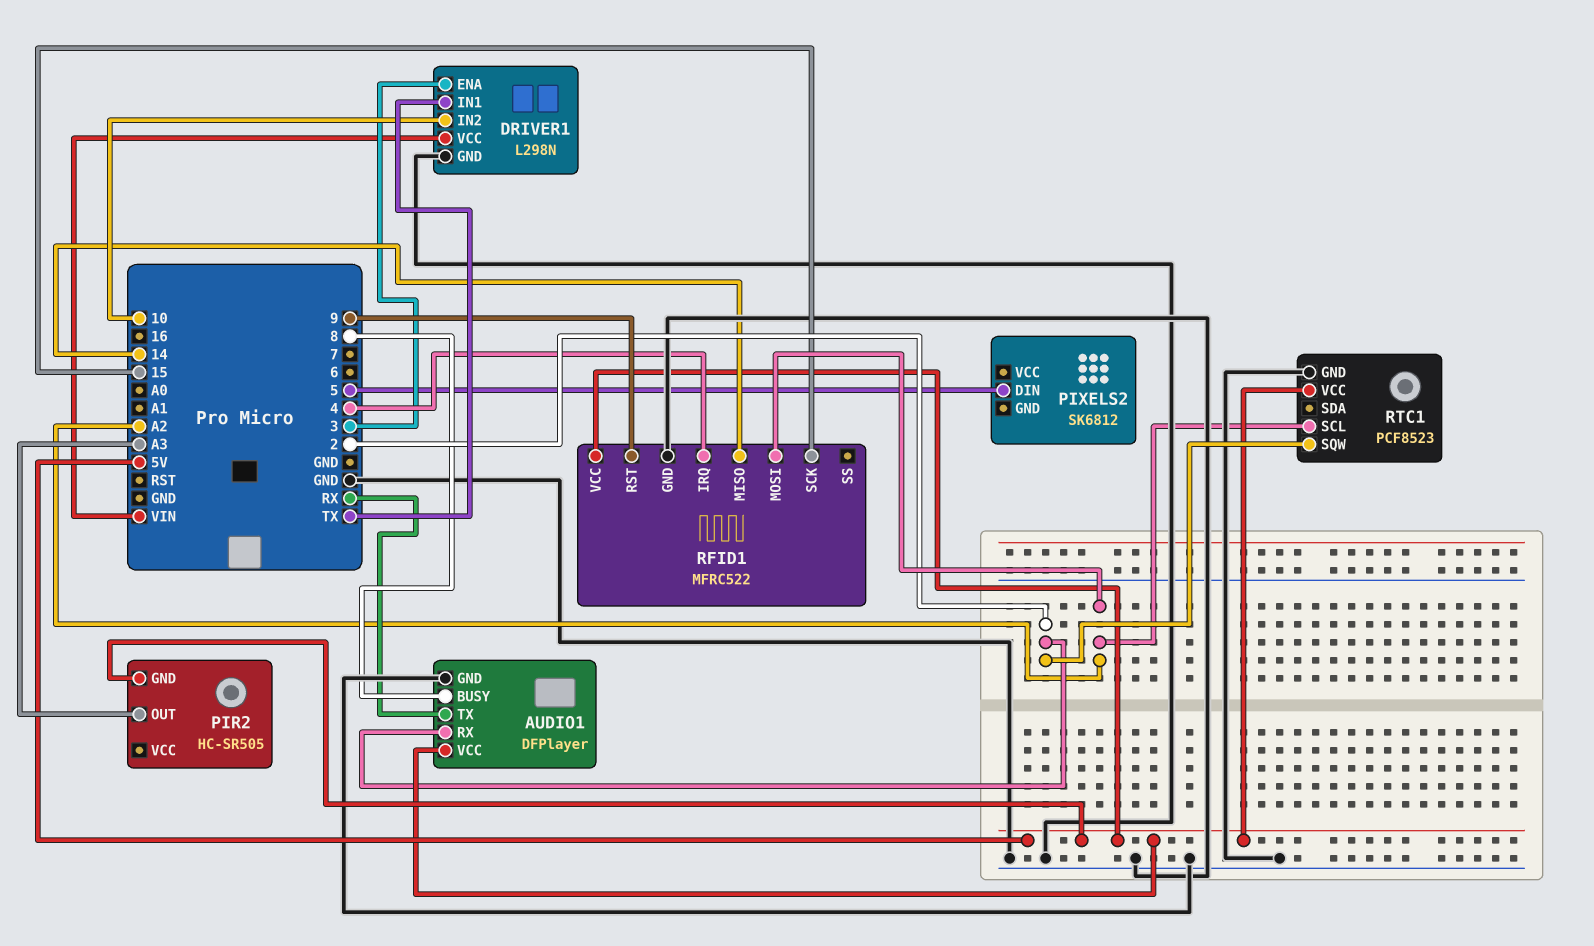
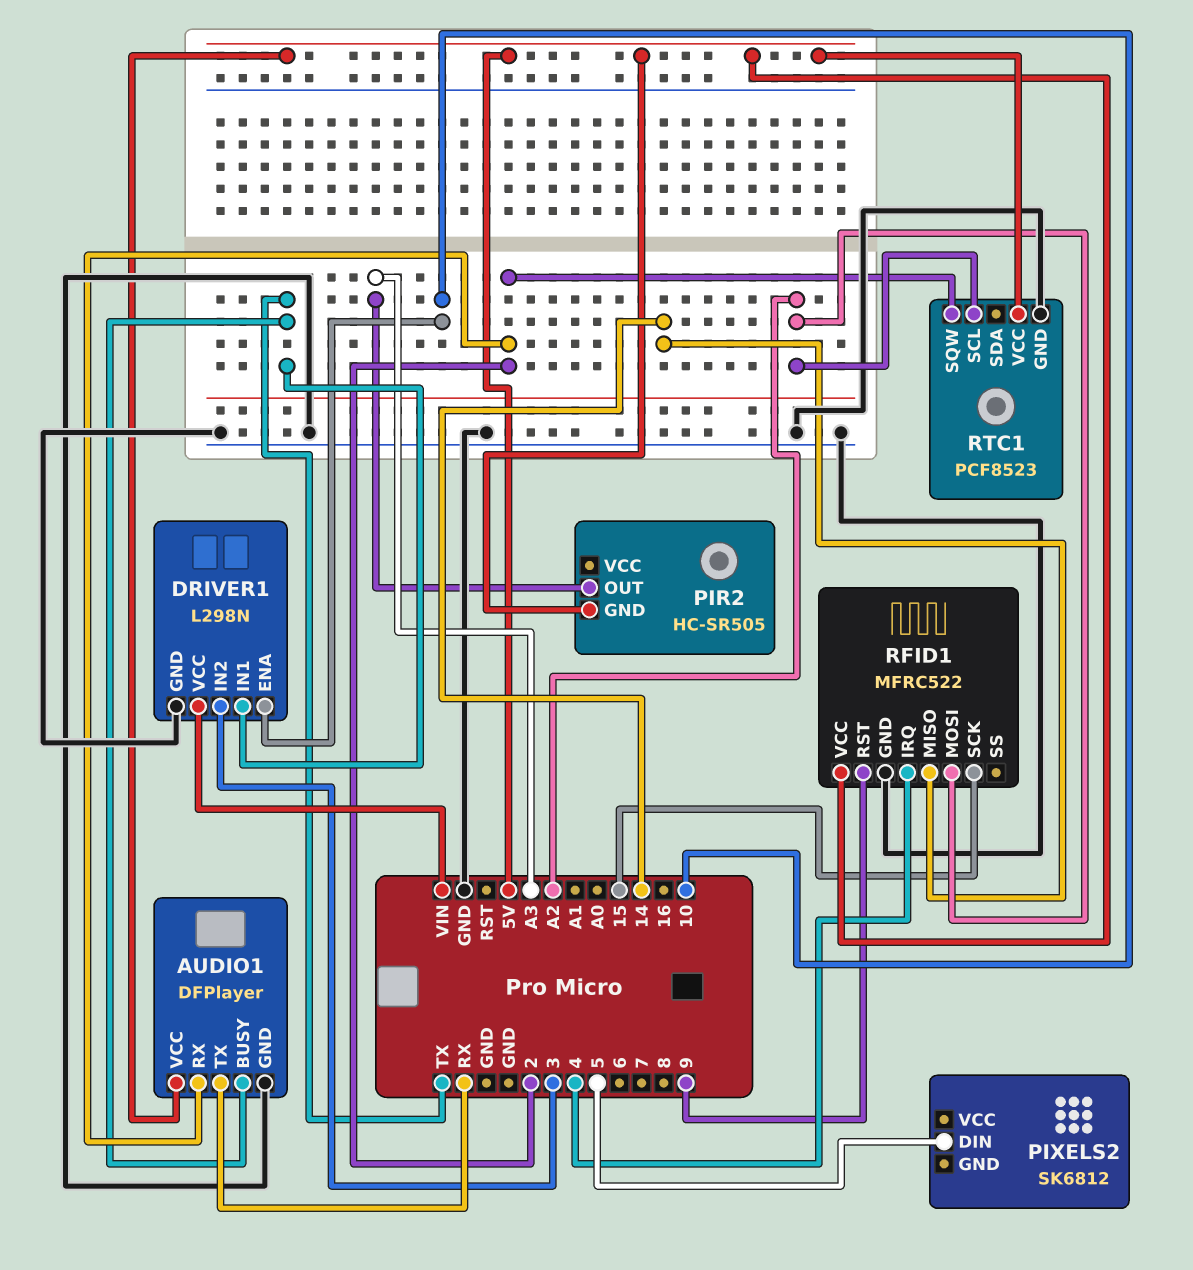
AUDIO1 pin BUSY: 8 -> TX
DRIVER1 pin ENA: 3 -> 10
DRIVER1 pin IN2: 10 -> 3

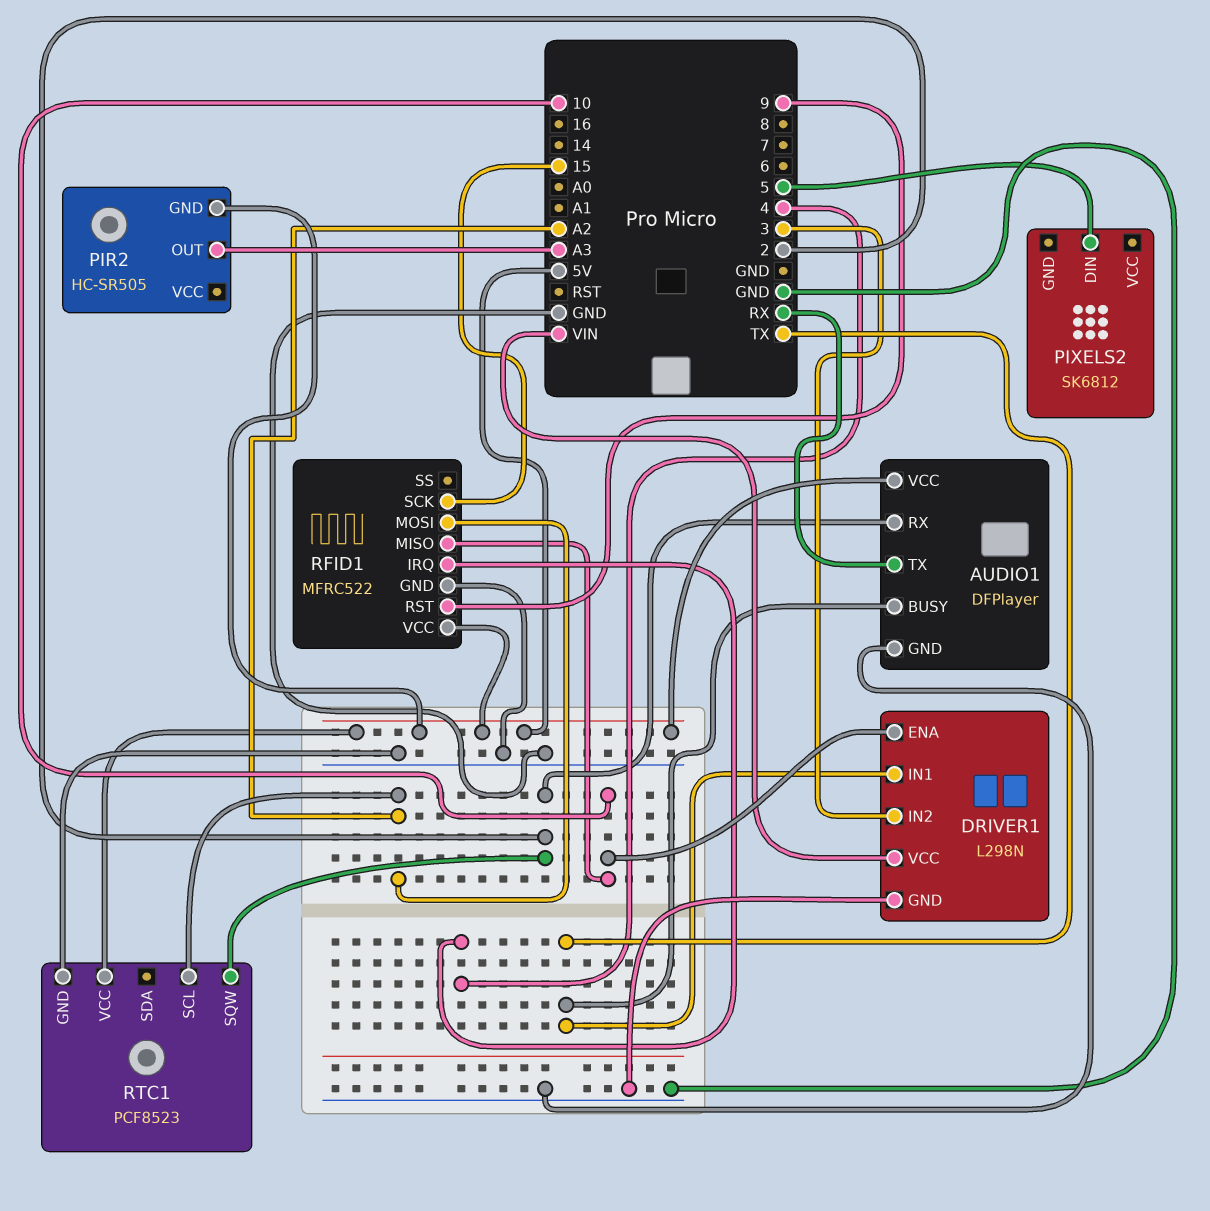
RFID1 pin MISO: 14 -> 10

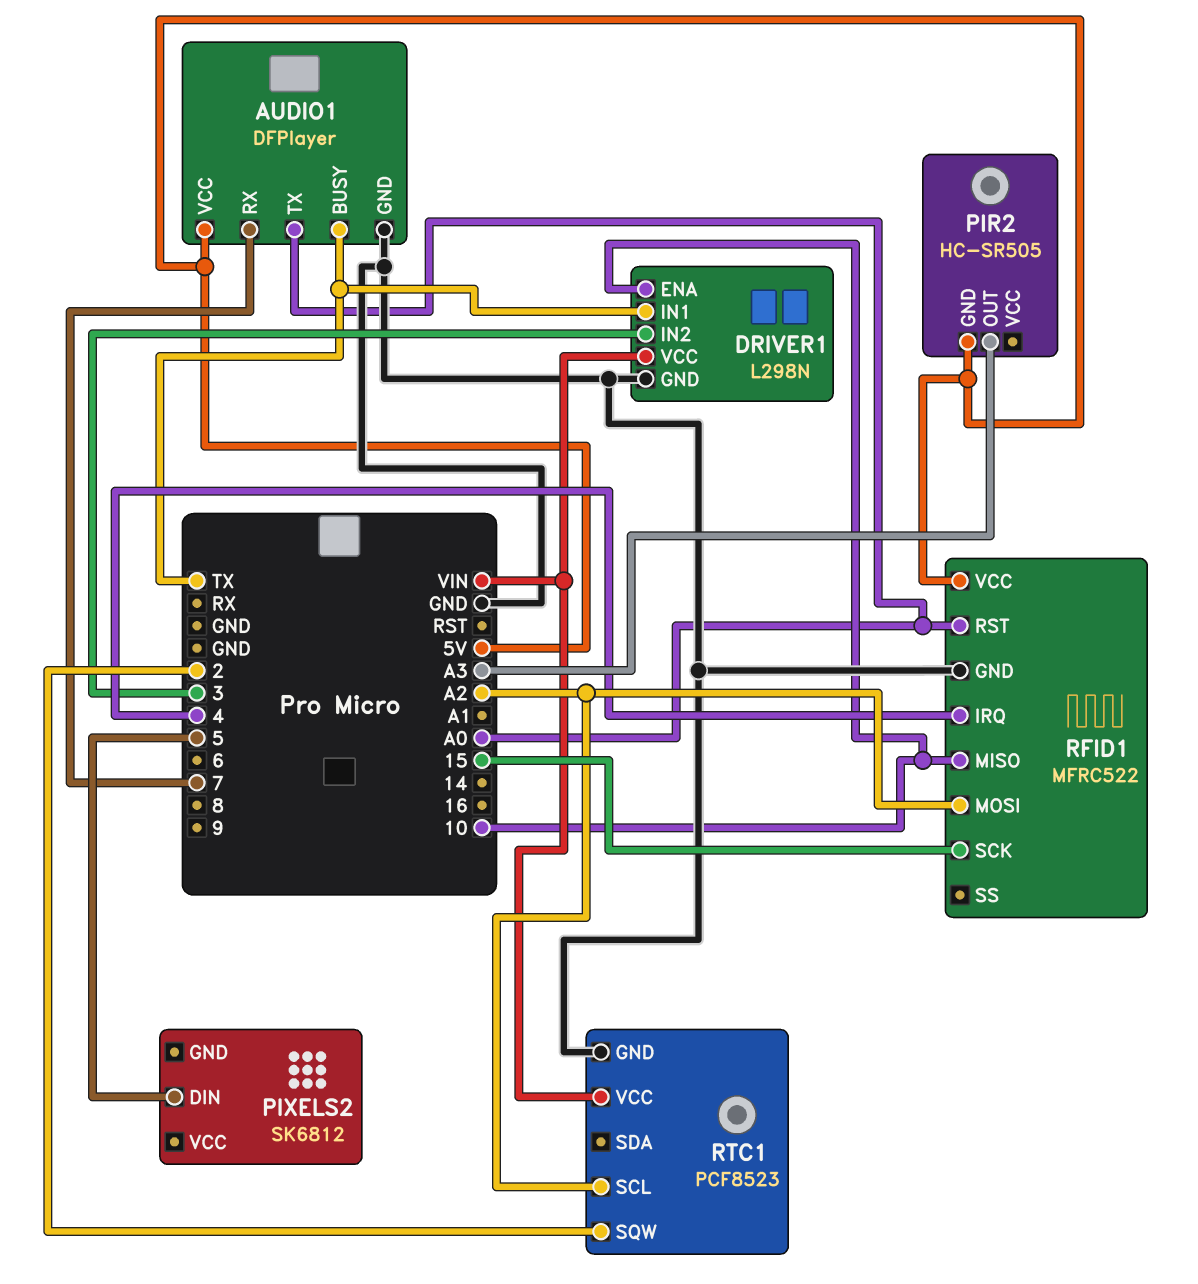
AUDIO1 pin RX: 2 -> 7
AUDIO1 pin TX: RX -> A0
RFID1 pin RST: 9 -> A0
RTC1 pin VCC: 5V -> VIN

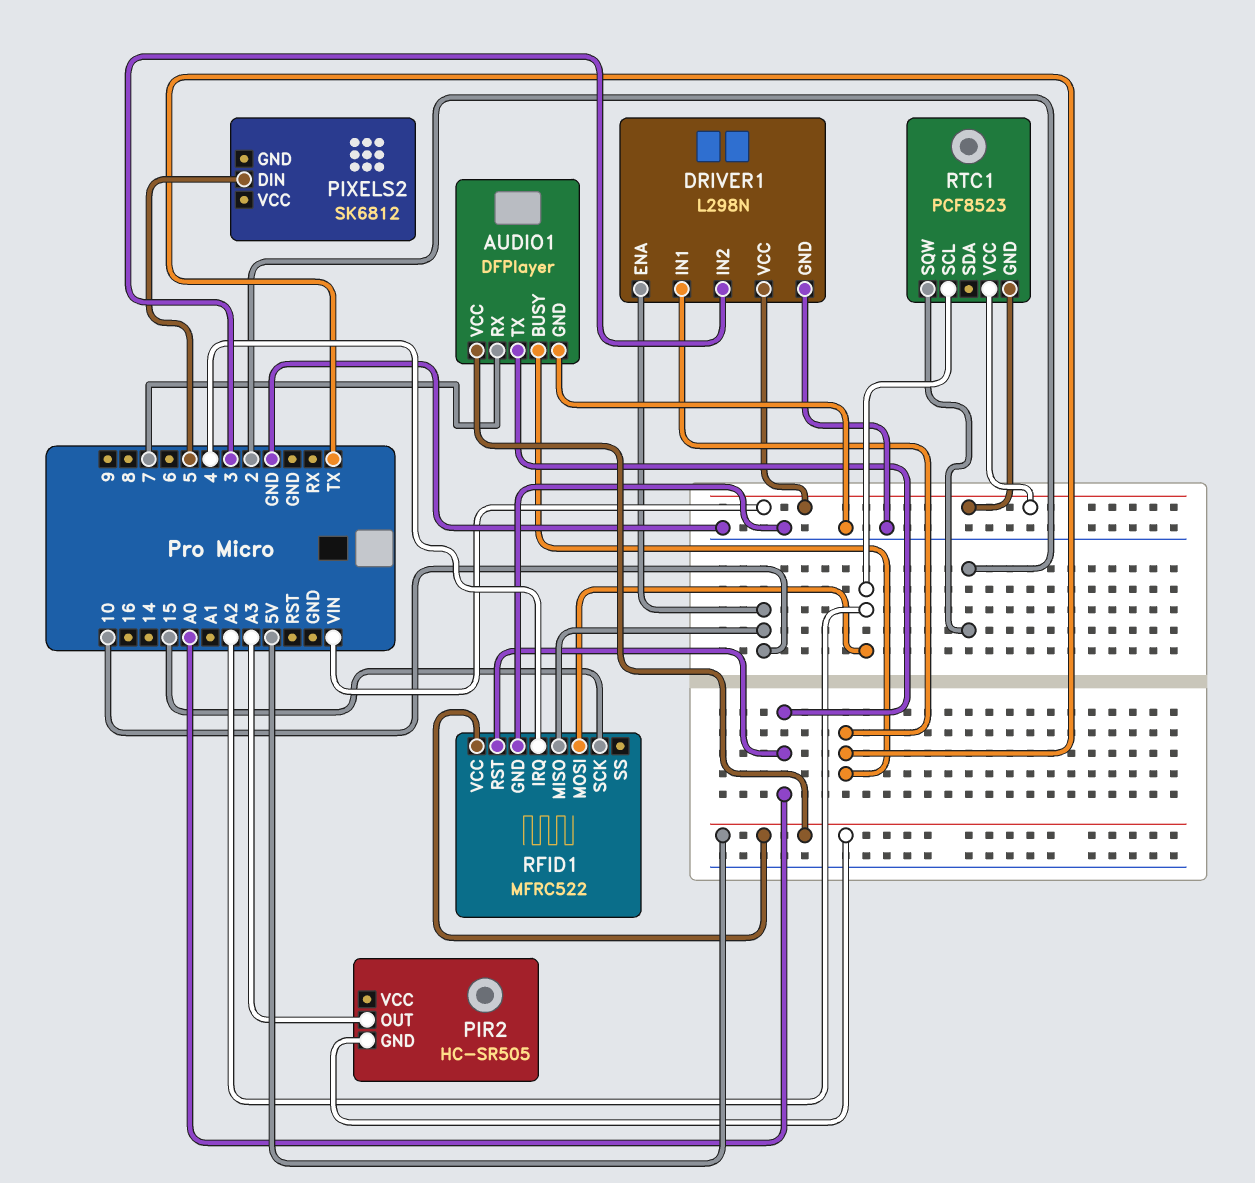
RTC1 pin GND: GND -> VIN

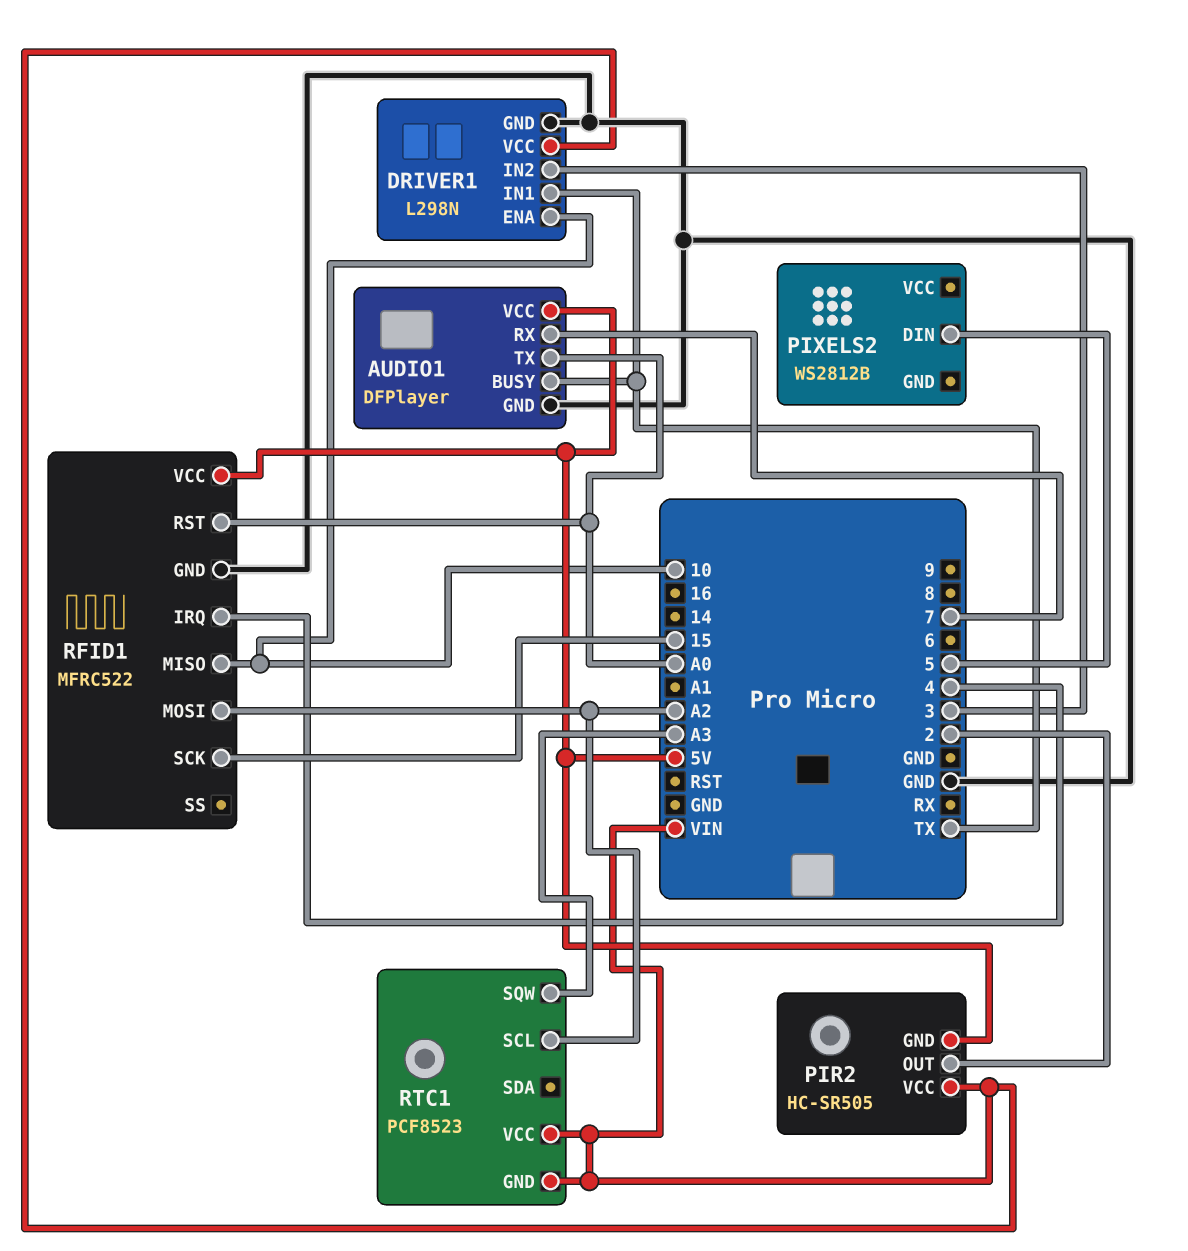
PIR2 pin OUT: A3 -> 2
PIR2 pin VCC: none -> VIN
PIXELS2: SK6812 -> WS2812B
RTC1 pin SQW: 2 -> A3

